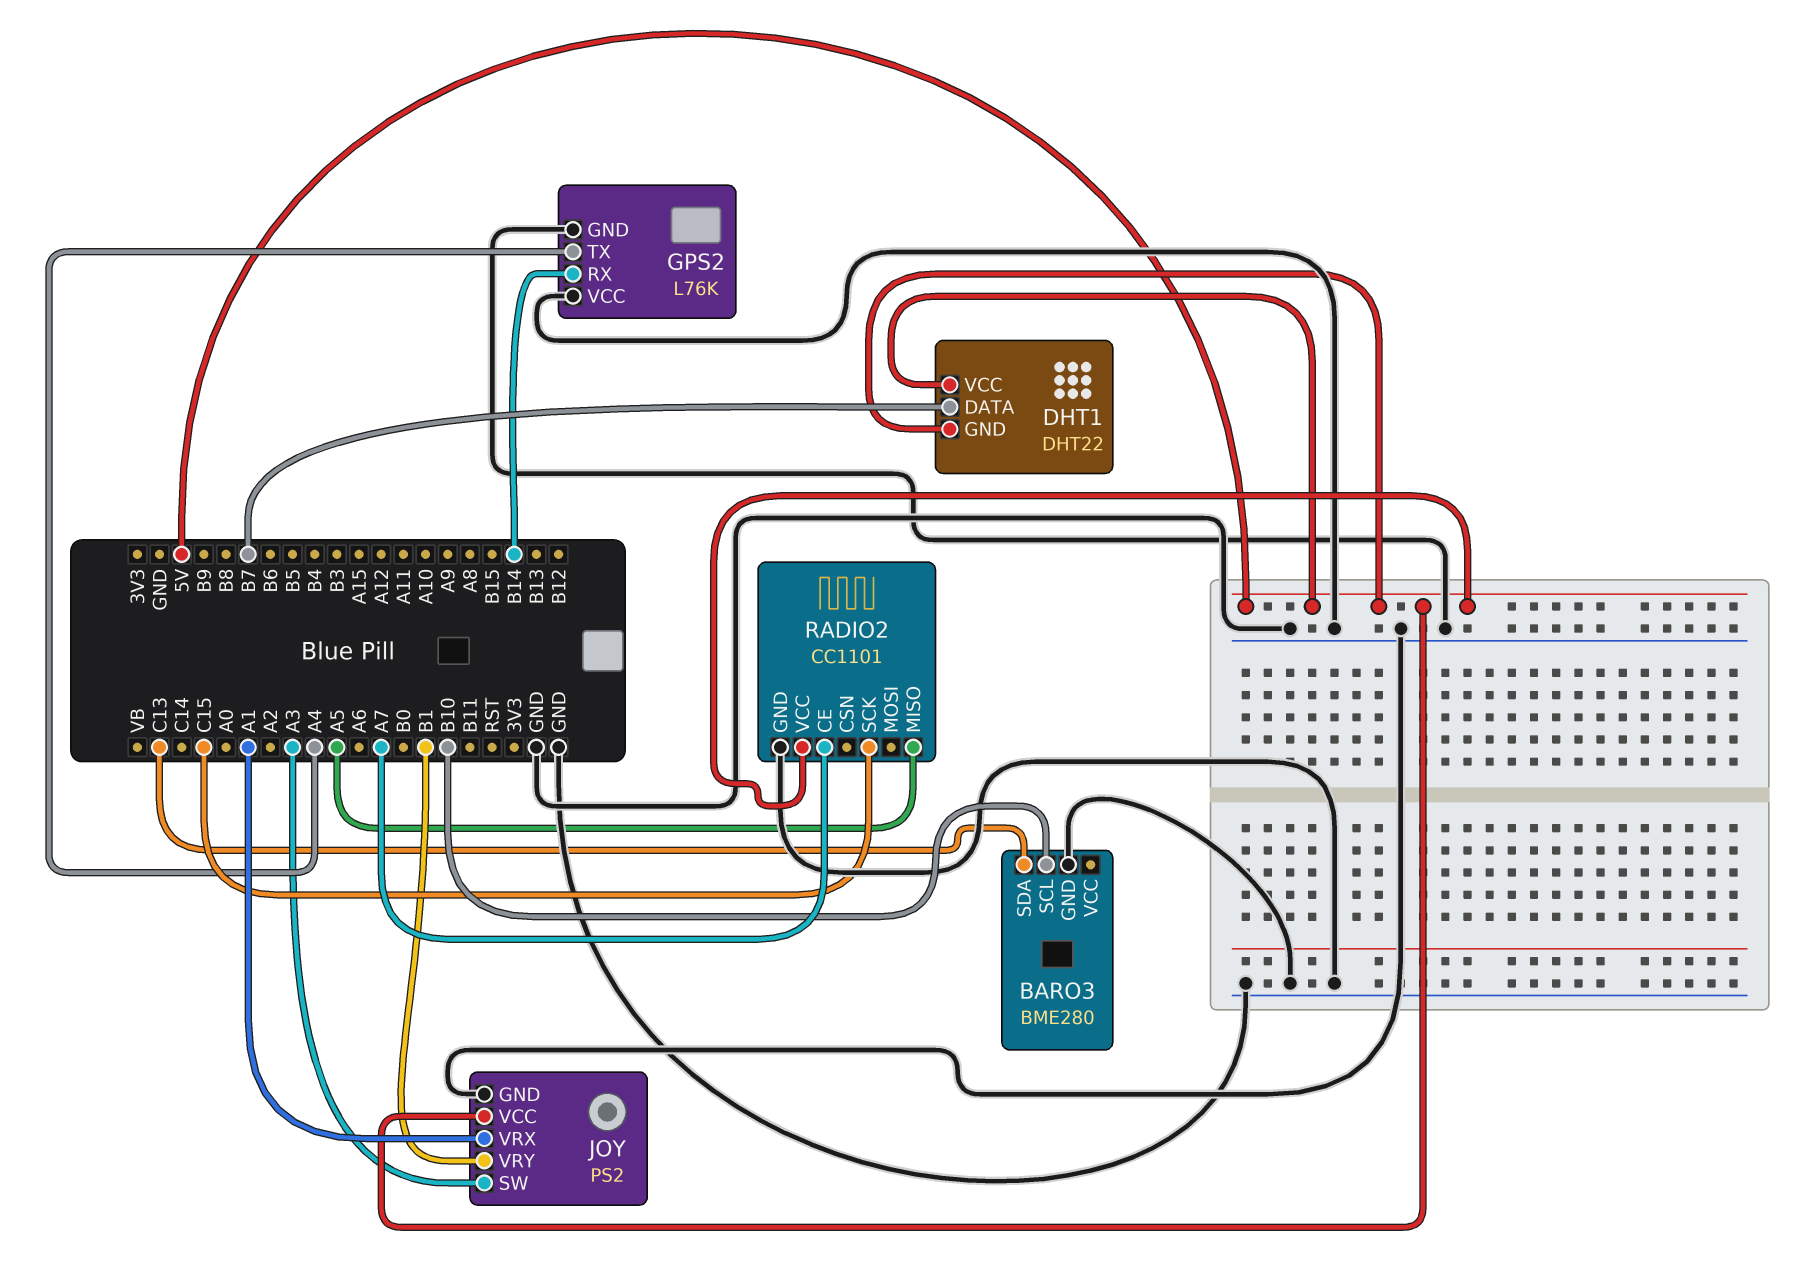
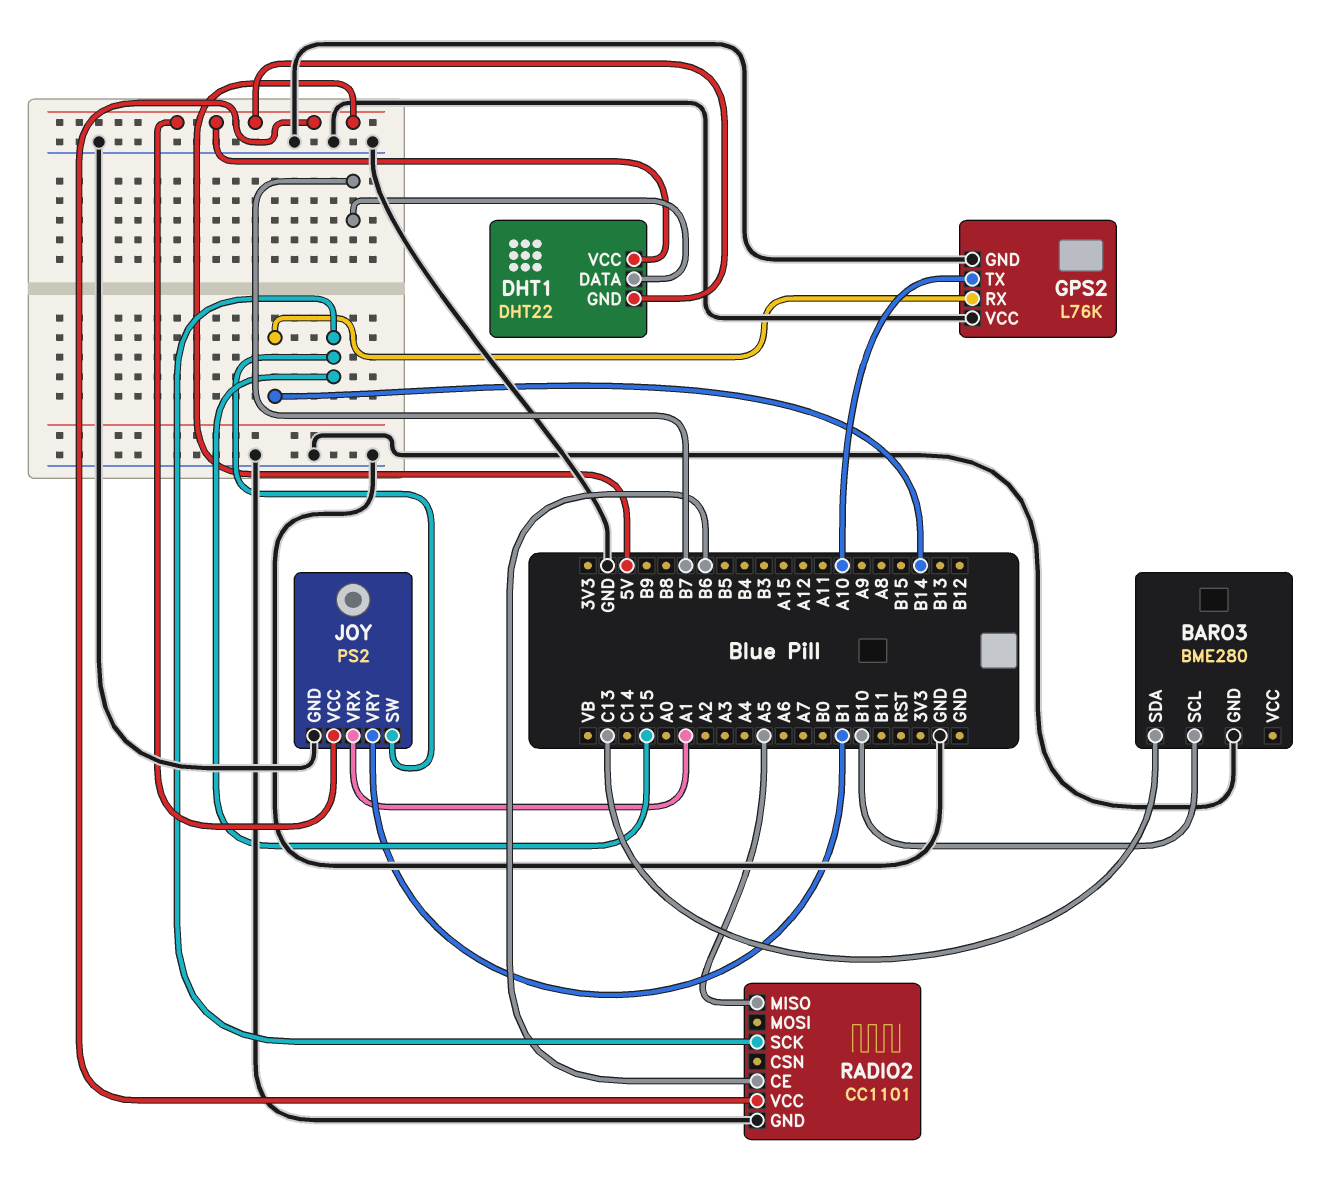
GPS2 pin TX: A4 -> A10
JOY pin SW: A3 -> C15
RADIO2 pin CE: A7 -> B6

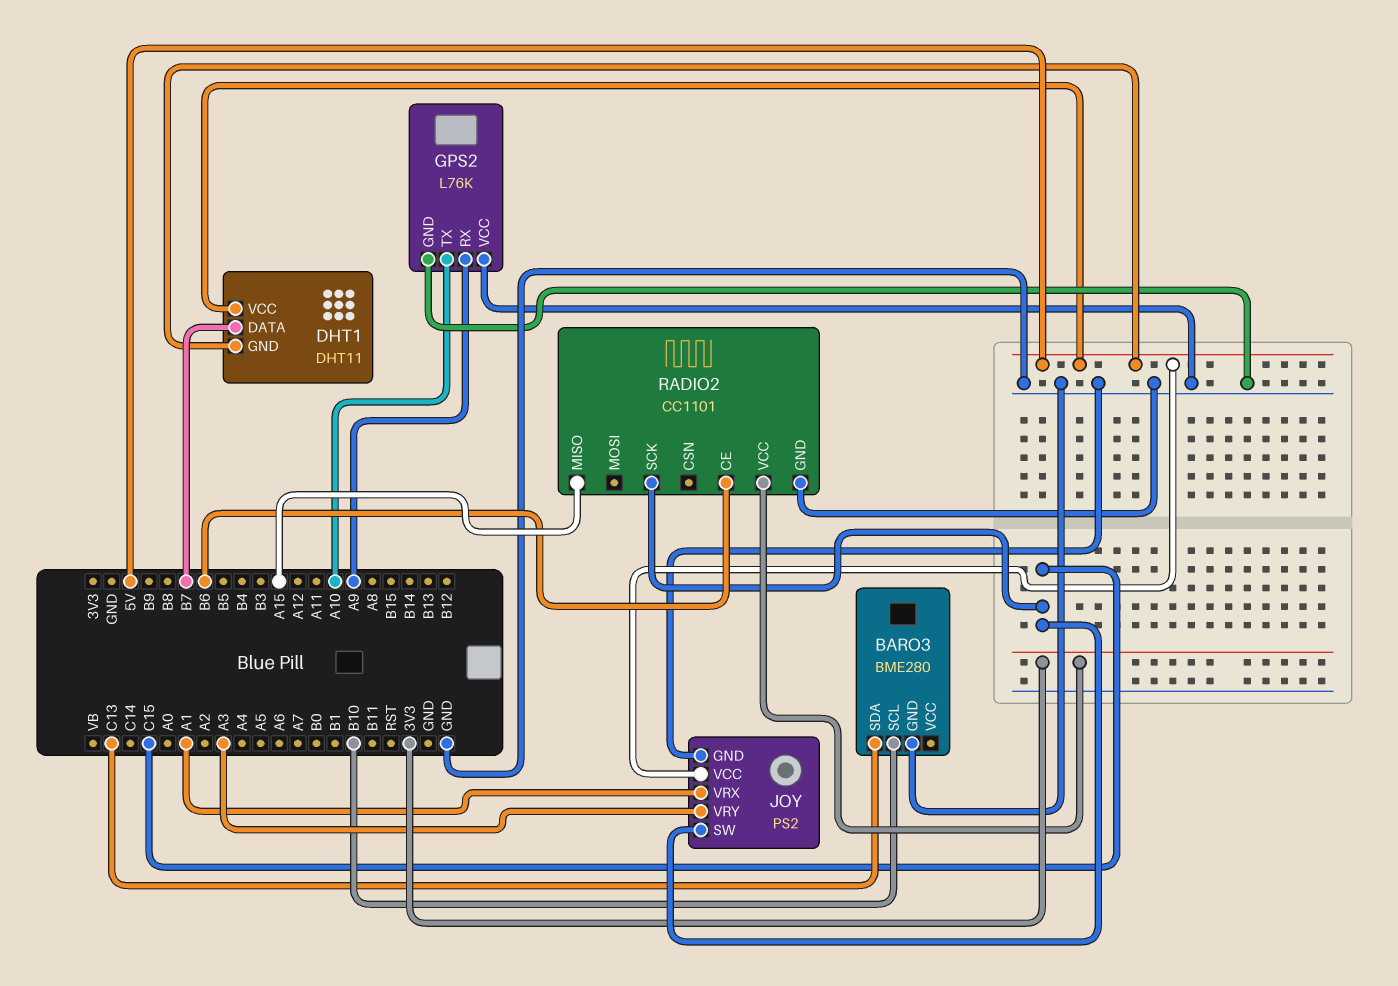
DHT1: DHT22 -> DHT11
GPS2 pin RX: B14 -> A9
JOY pin VRY: B1 -> A3
RADIO2 pin MISO: A5 -> A15
RADIO2 pin VCC: 5V -> 3V3

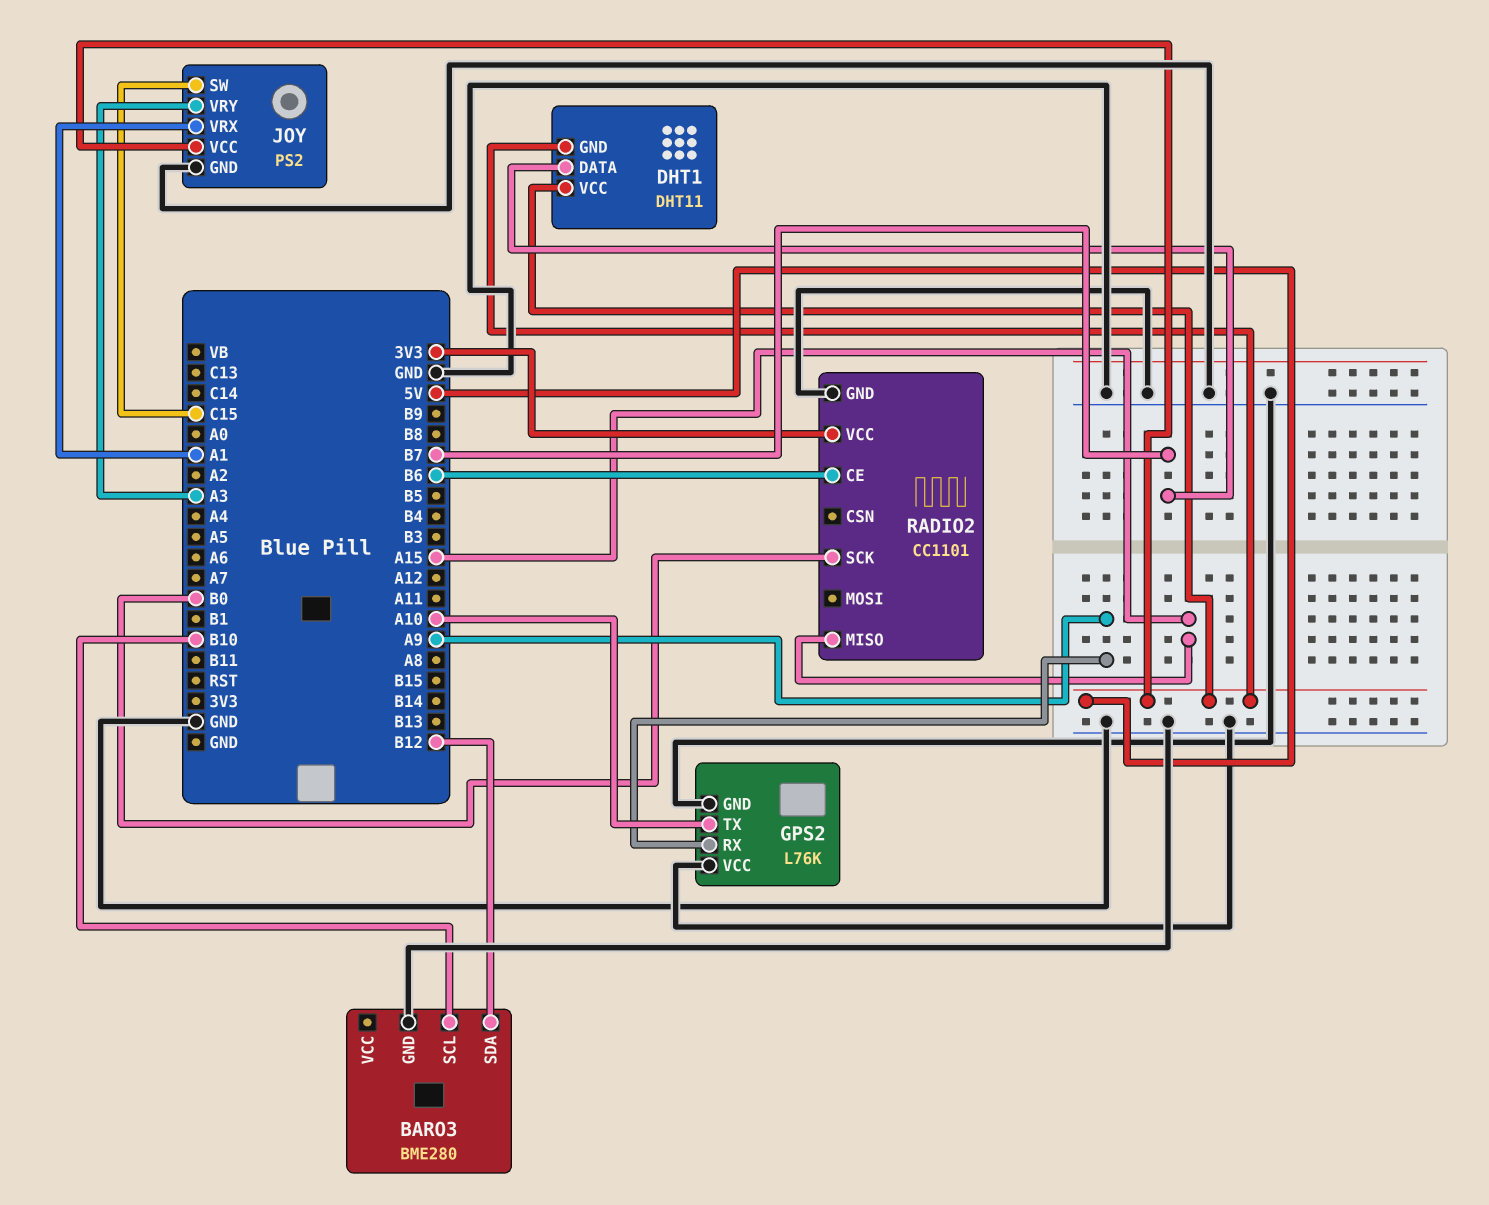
BARO3 pin SDA: C13 -> B12
RADIO2 pin SCK: C15 -> B0

